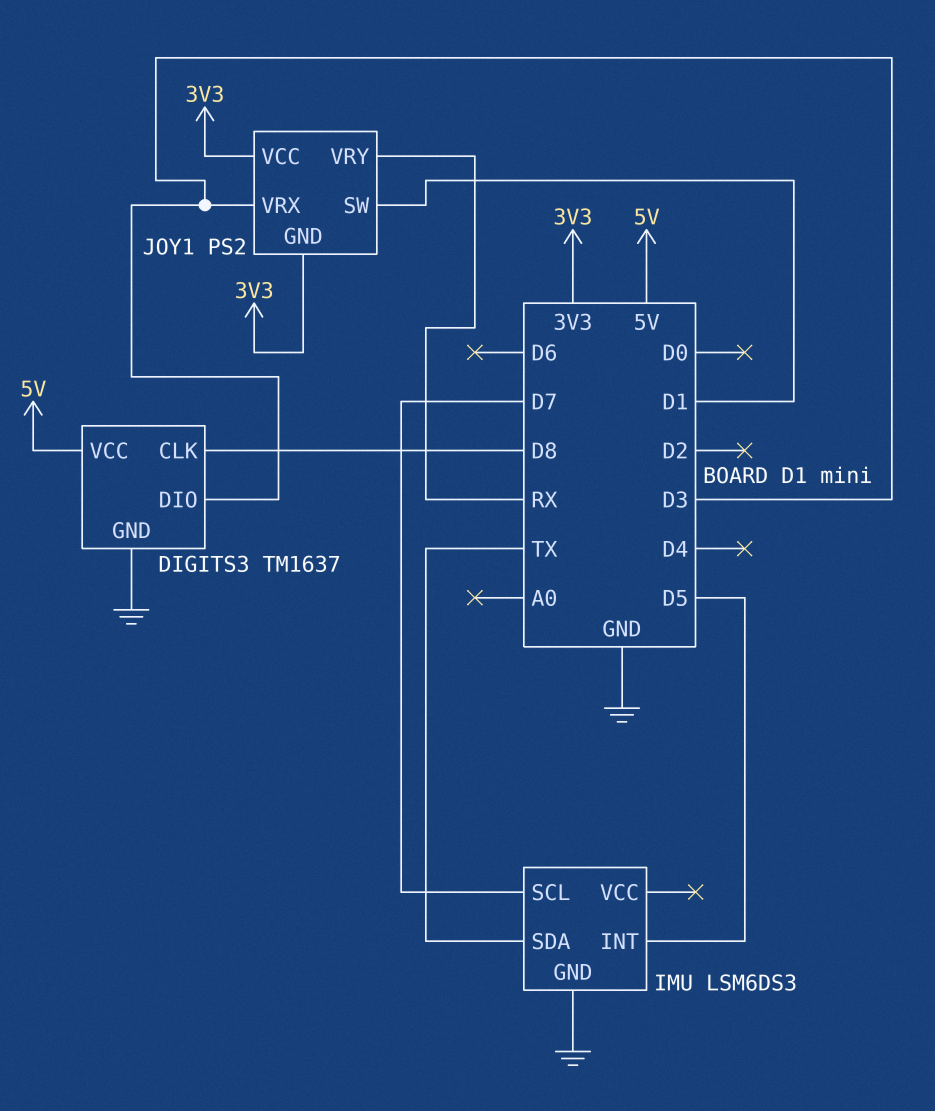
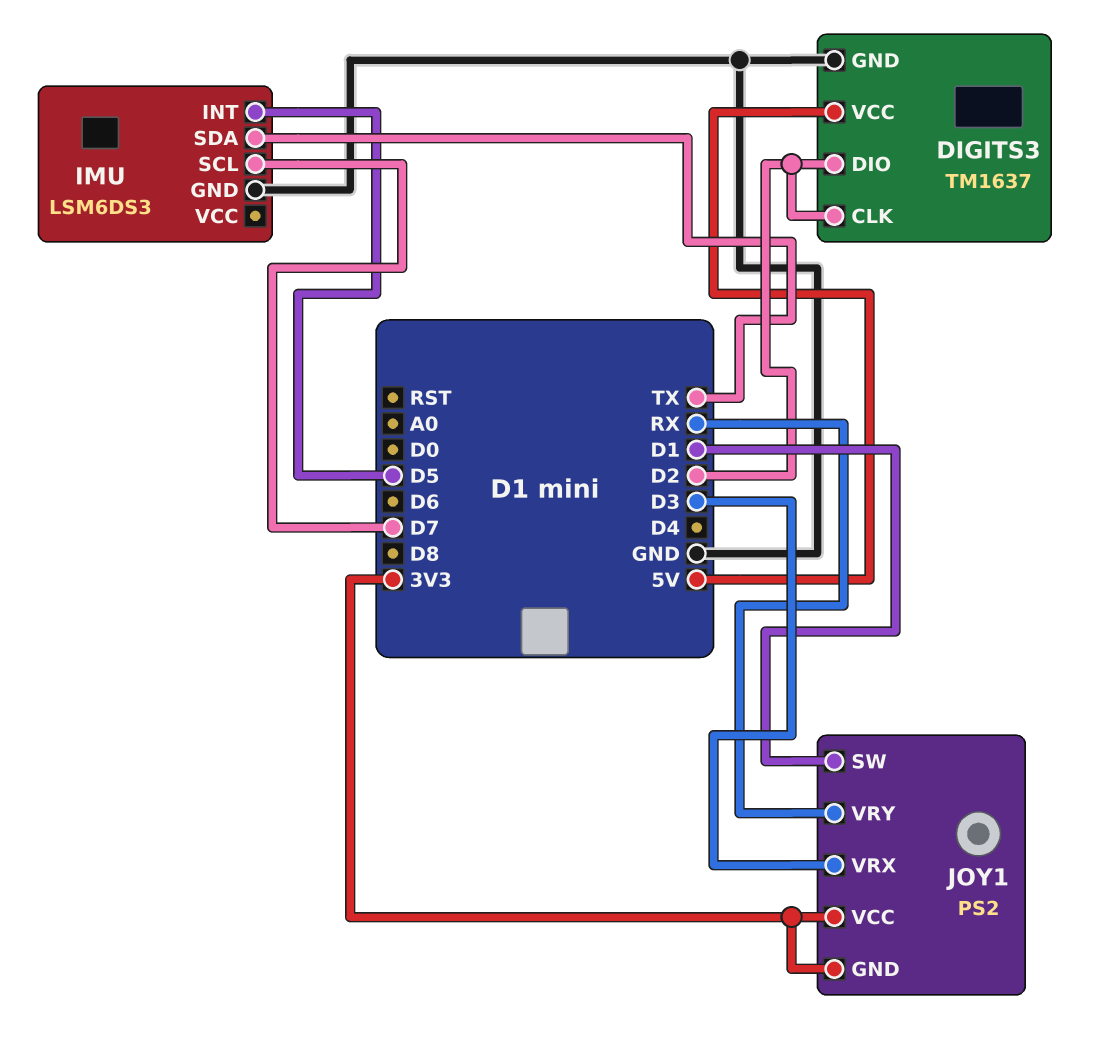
DIGITS3 pin CLK: D8 -> D2
DIGITS3 pin DIO: D3 -> D2

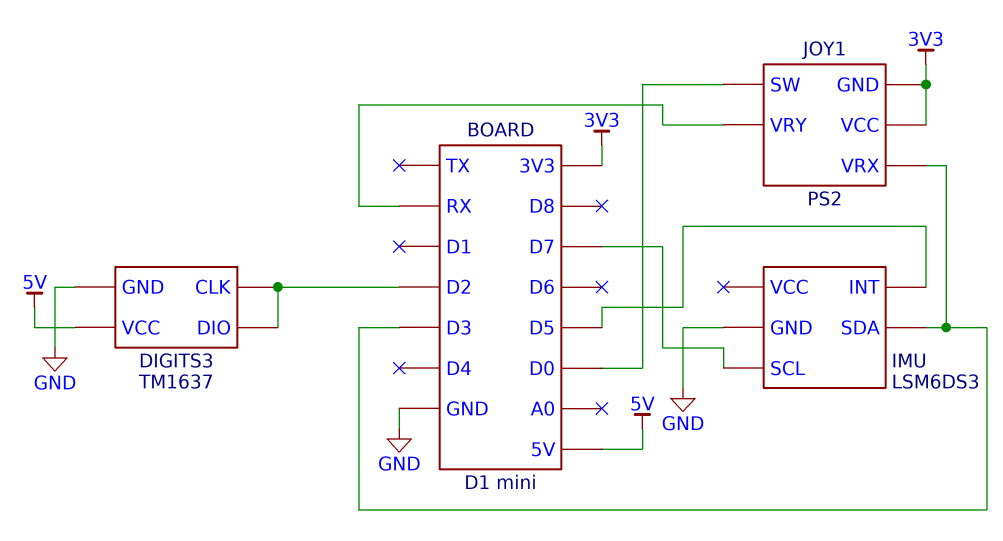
IMU pin SDA: TX -> D3
JOY1 pin SW: D1 -> D0

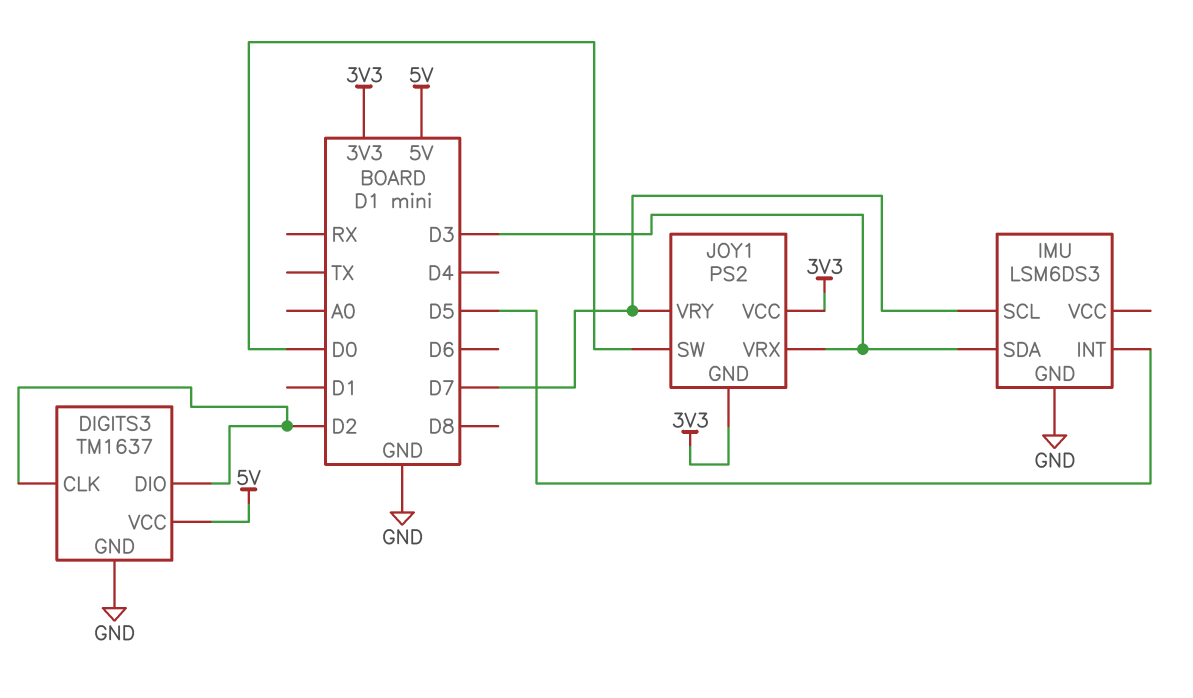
JOY1 pin VRY: RX -> D7

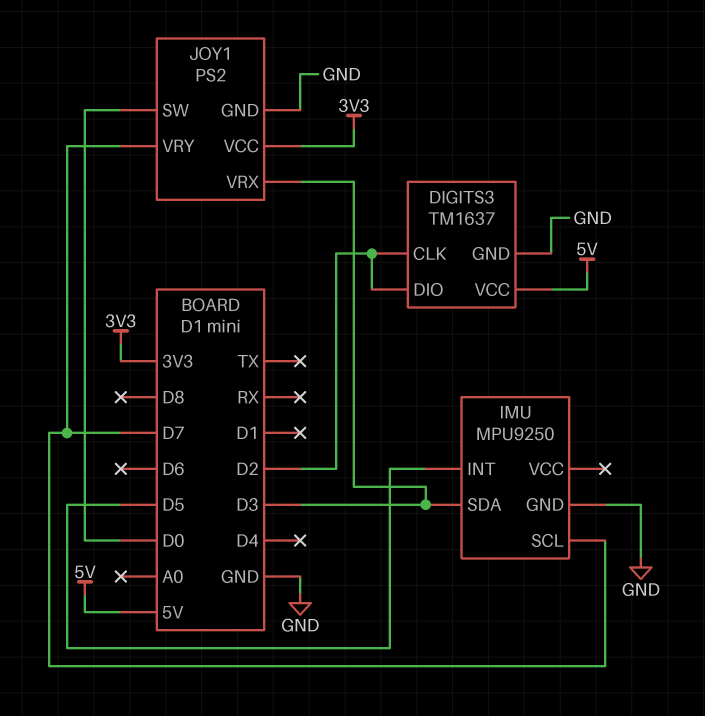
IMU: LSM6DS3 -> MPU9250
JOY1 pin GND: 3V3 -> GND

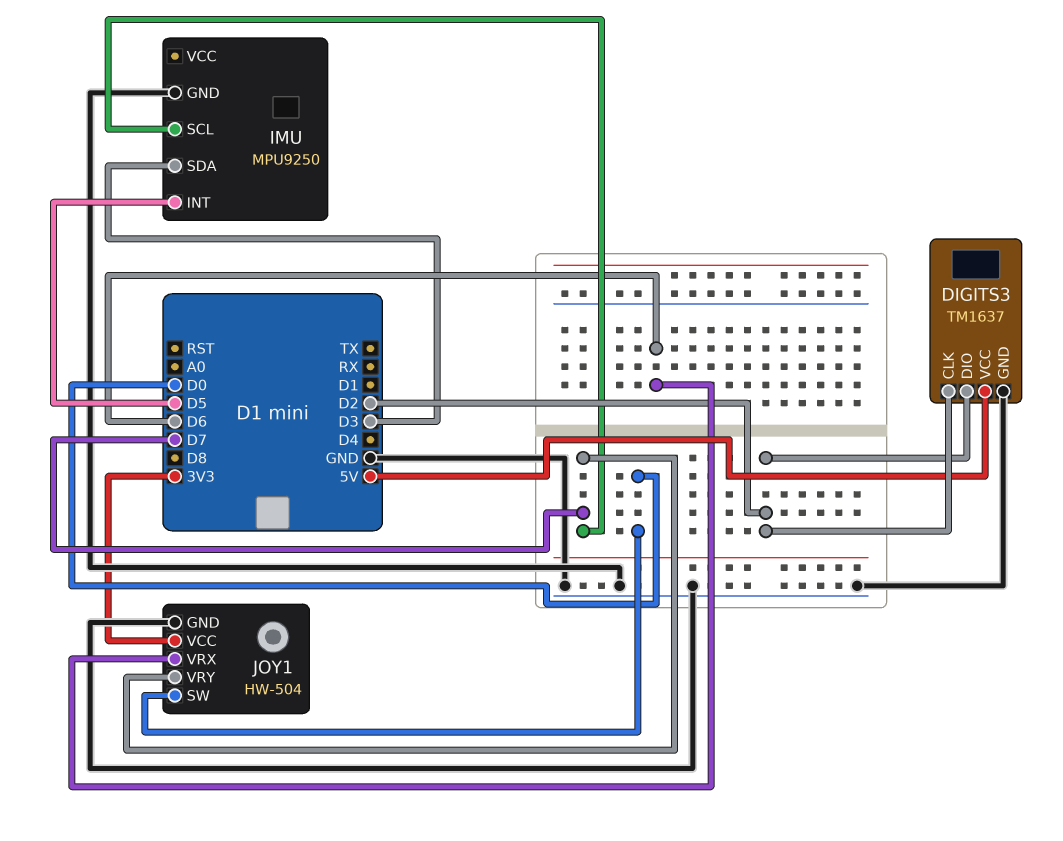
JOY1: PS2 -> HW-504
JOY1 pin VRX: D3 -> D6

